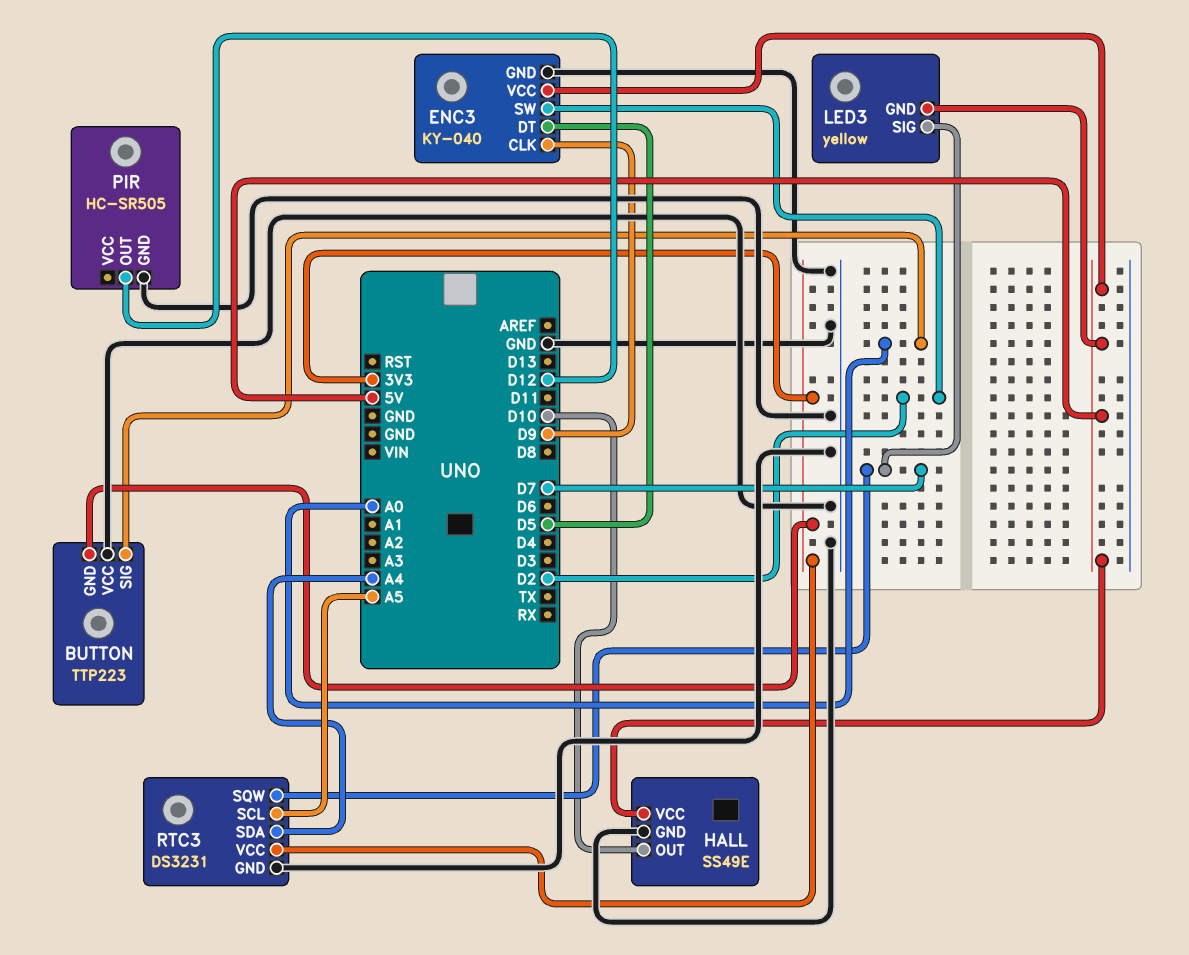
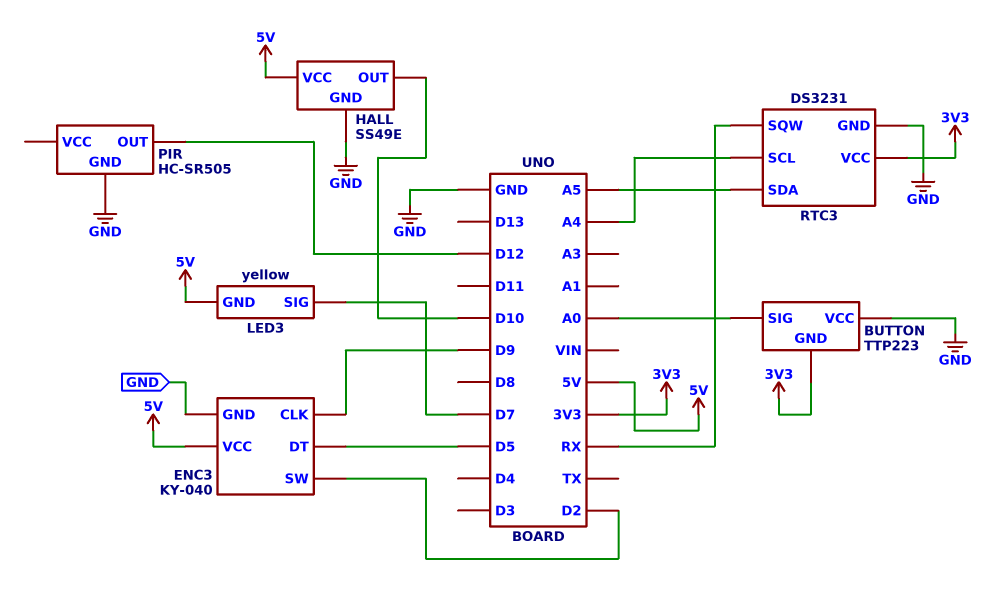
RTC3 pin SCL: A5 -> A4
RTC3 pin SDA: A4 -> A5
RTC3 pin SQW: D7 -> RX

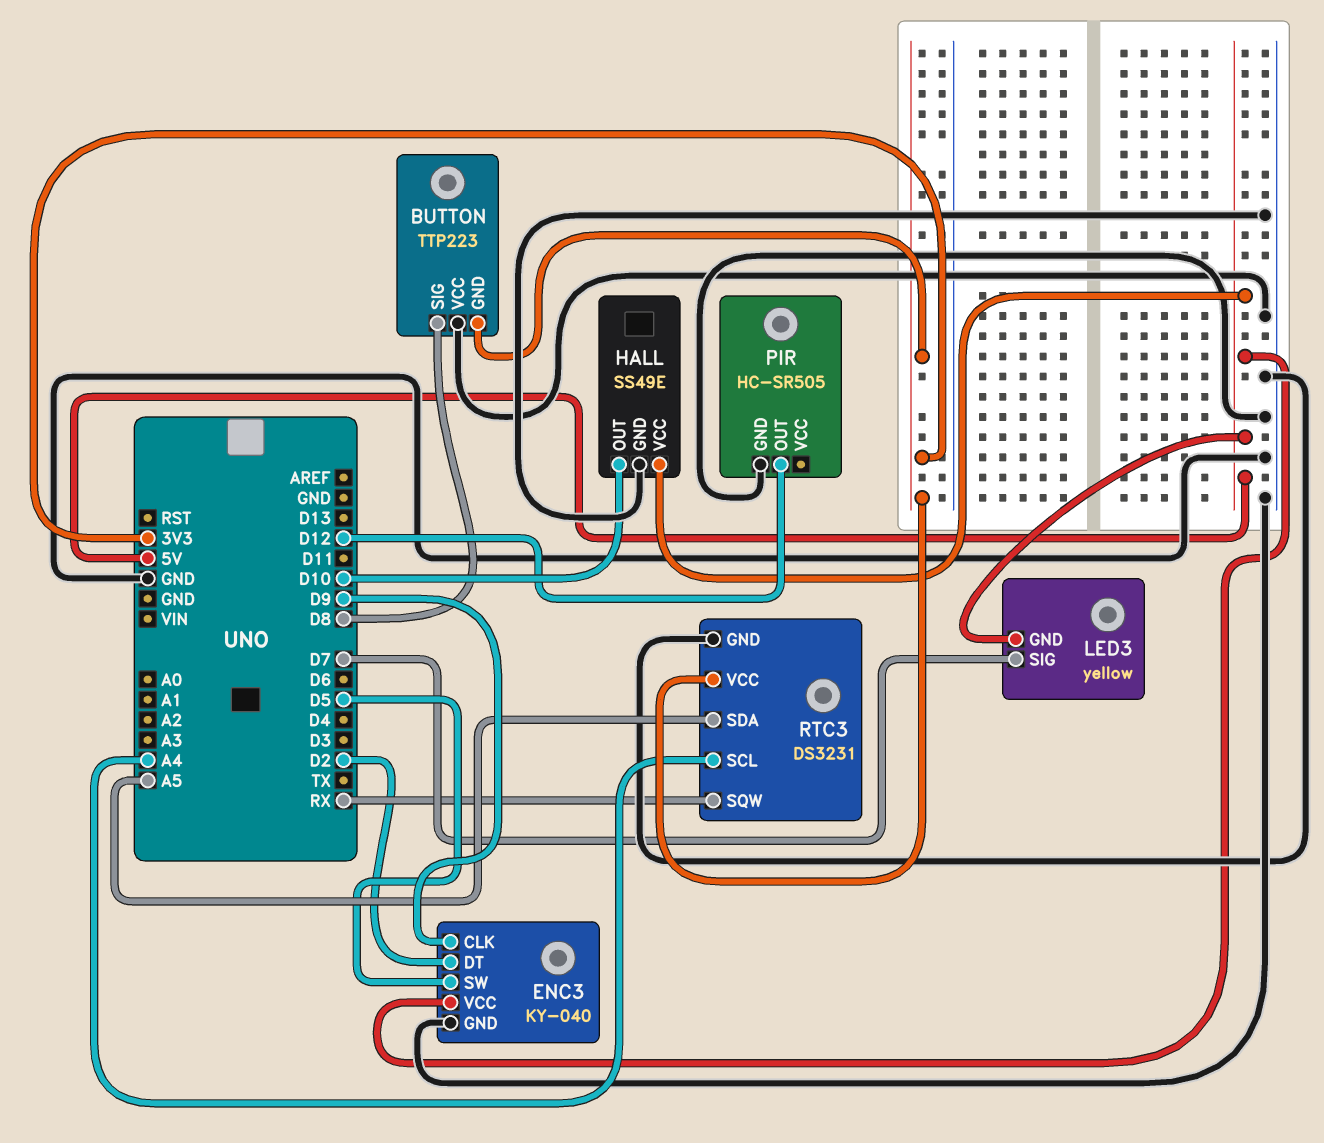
BUTTON pin SIG: A0 -> D8
ENC3 pin DT: D5 -> D2
ENC3 pin SW: D2 -> D5

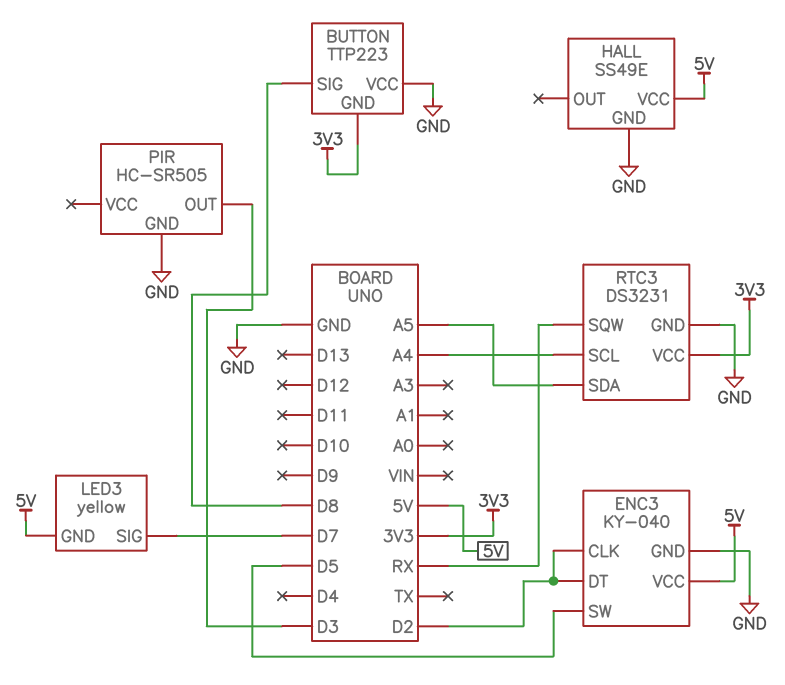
ENC3 pin CLK: D9 -> D2
HALL pin OUT: D10 -> none
PIR pin OUT: D12 -> D3

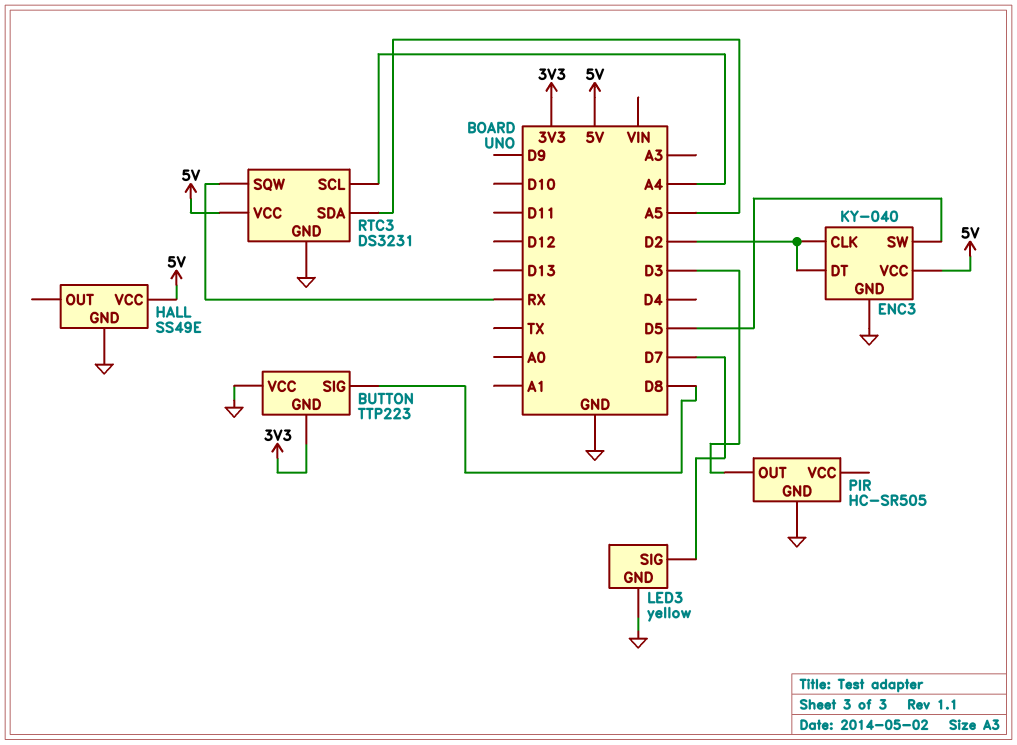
LED3 pin GND: 5V -> GND
RTC3 pin VCC: 3V3 -> 5V

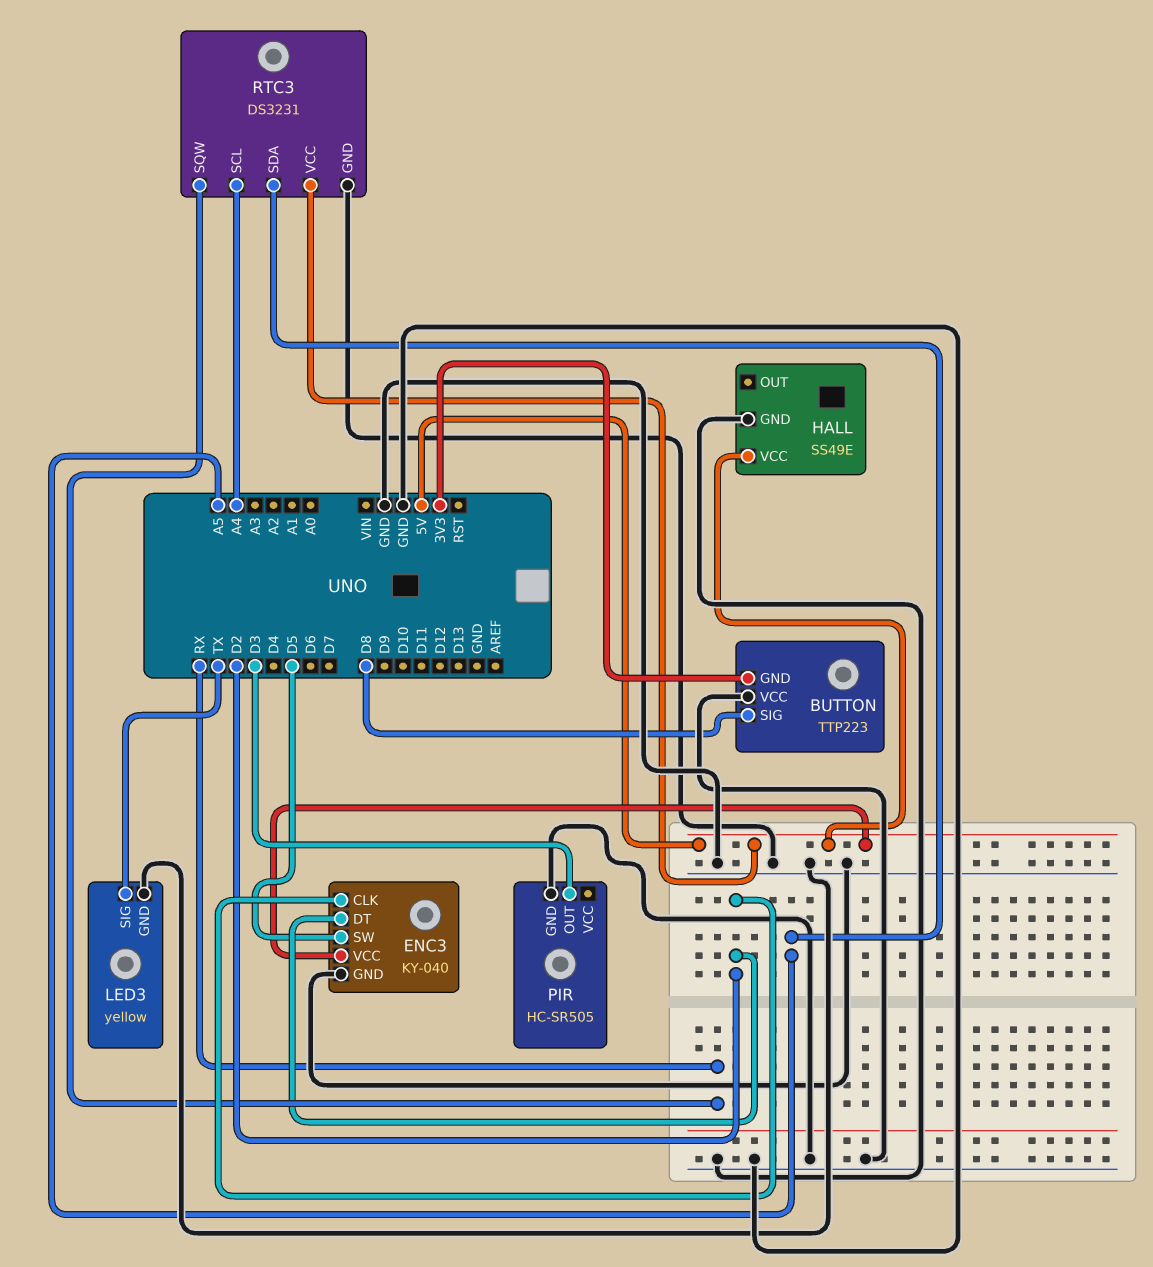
LED3 pin SIG: D7 -> TX

